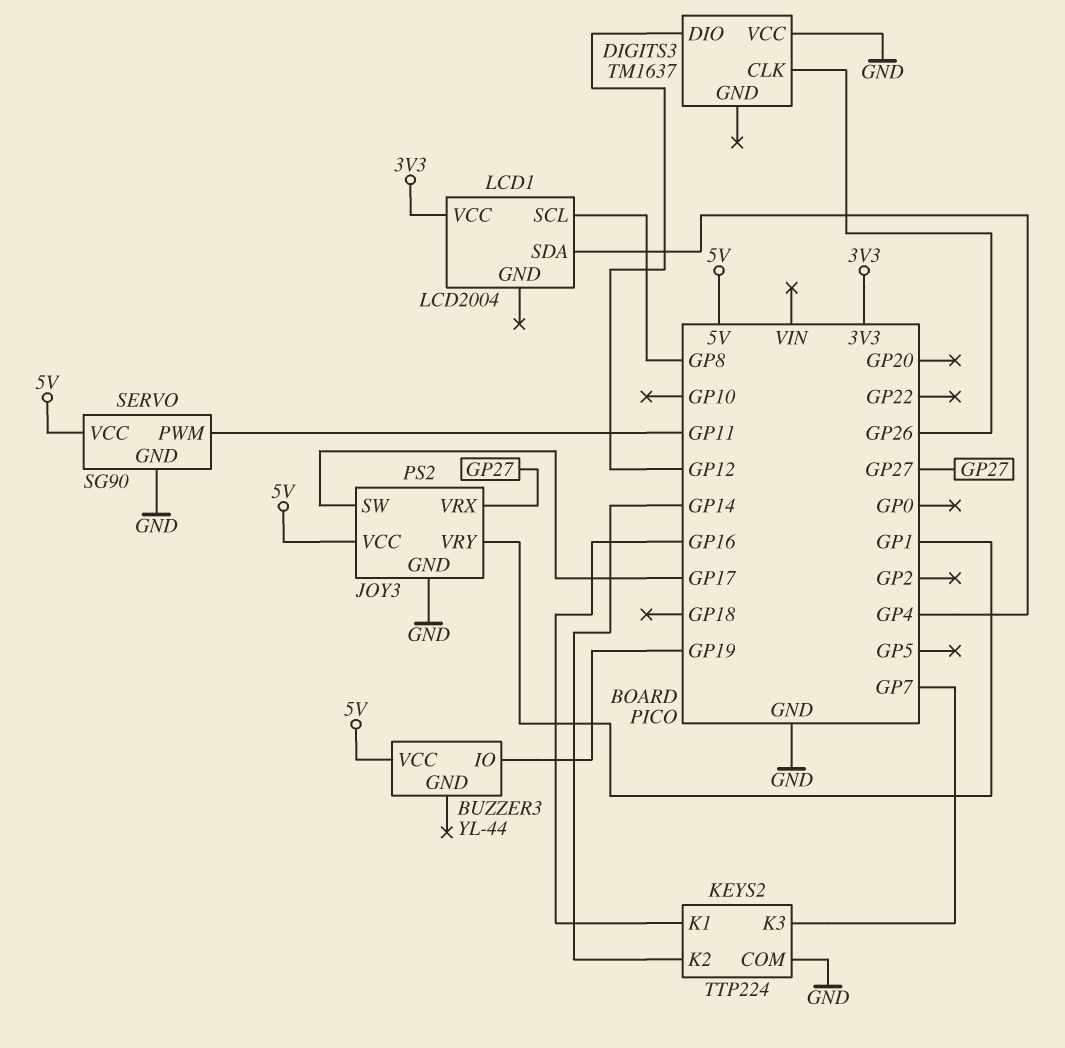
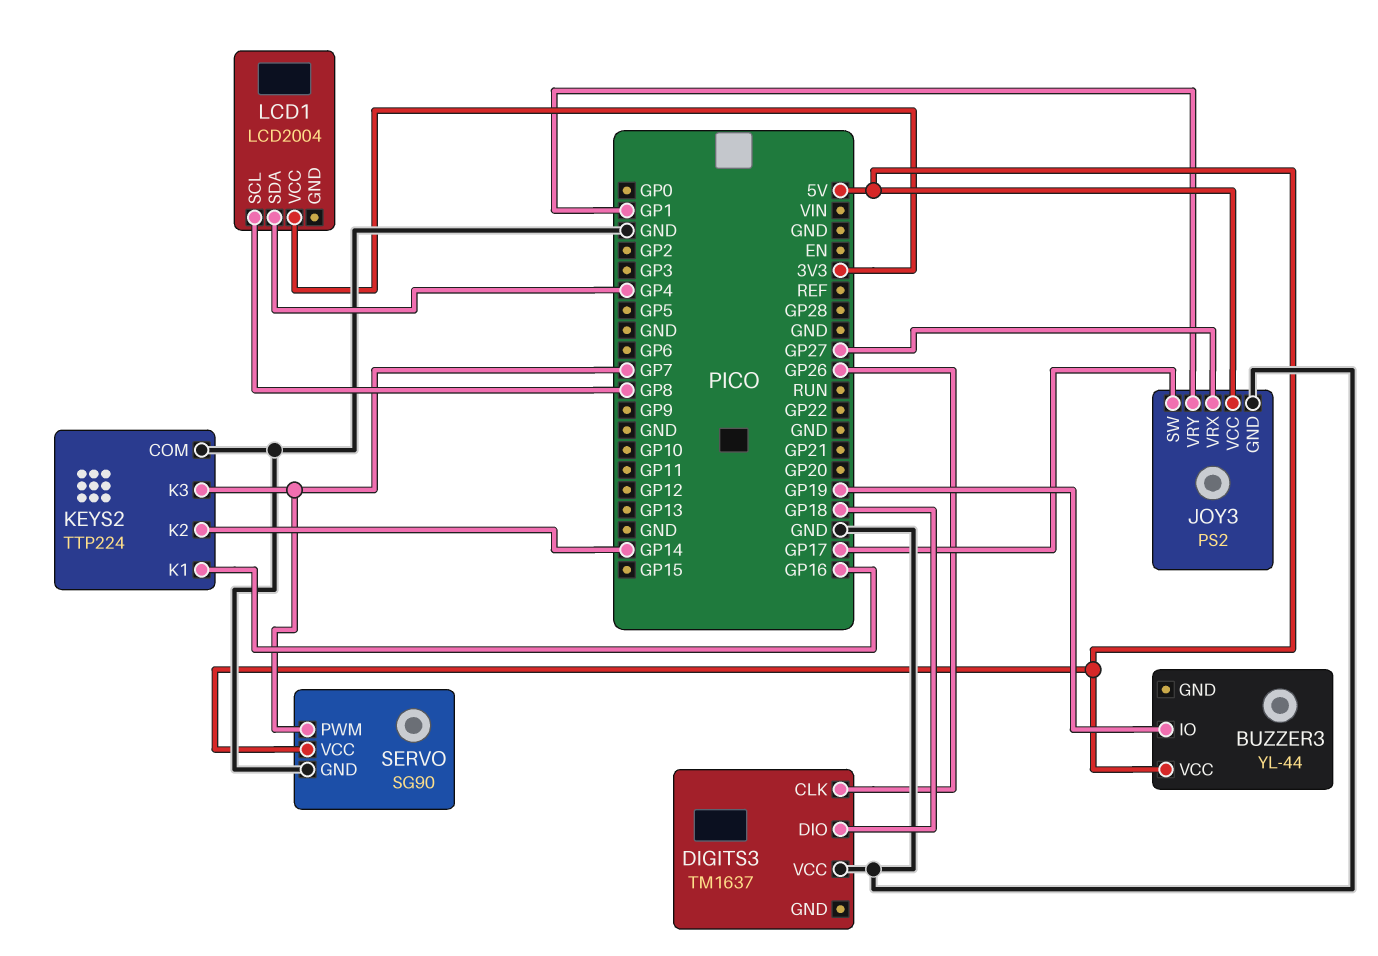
DIGITS3 pin DIO: GP12 -> GP18
SERVO pin PWM: GP11 -> GP7

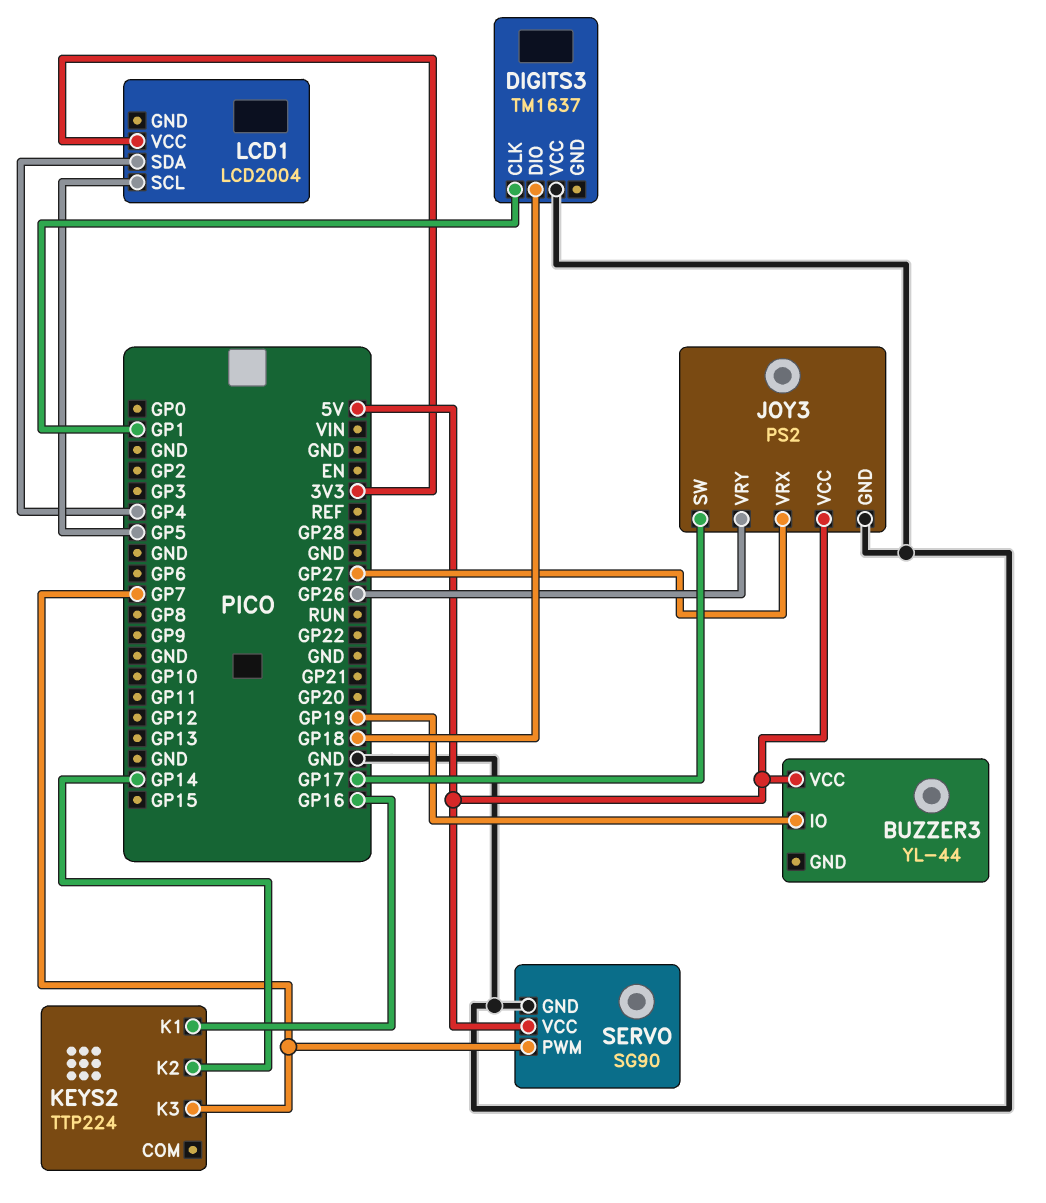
DIGITS3 pin CLK: GP26 -> GP1
JOY3 pin VRY: GP1 -> GP26
KEYS2 pin COM: GND -> none
LCD1 pin SCL: GP8 -> GP5

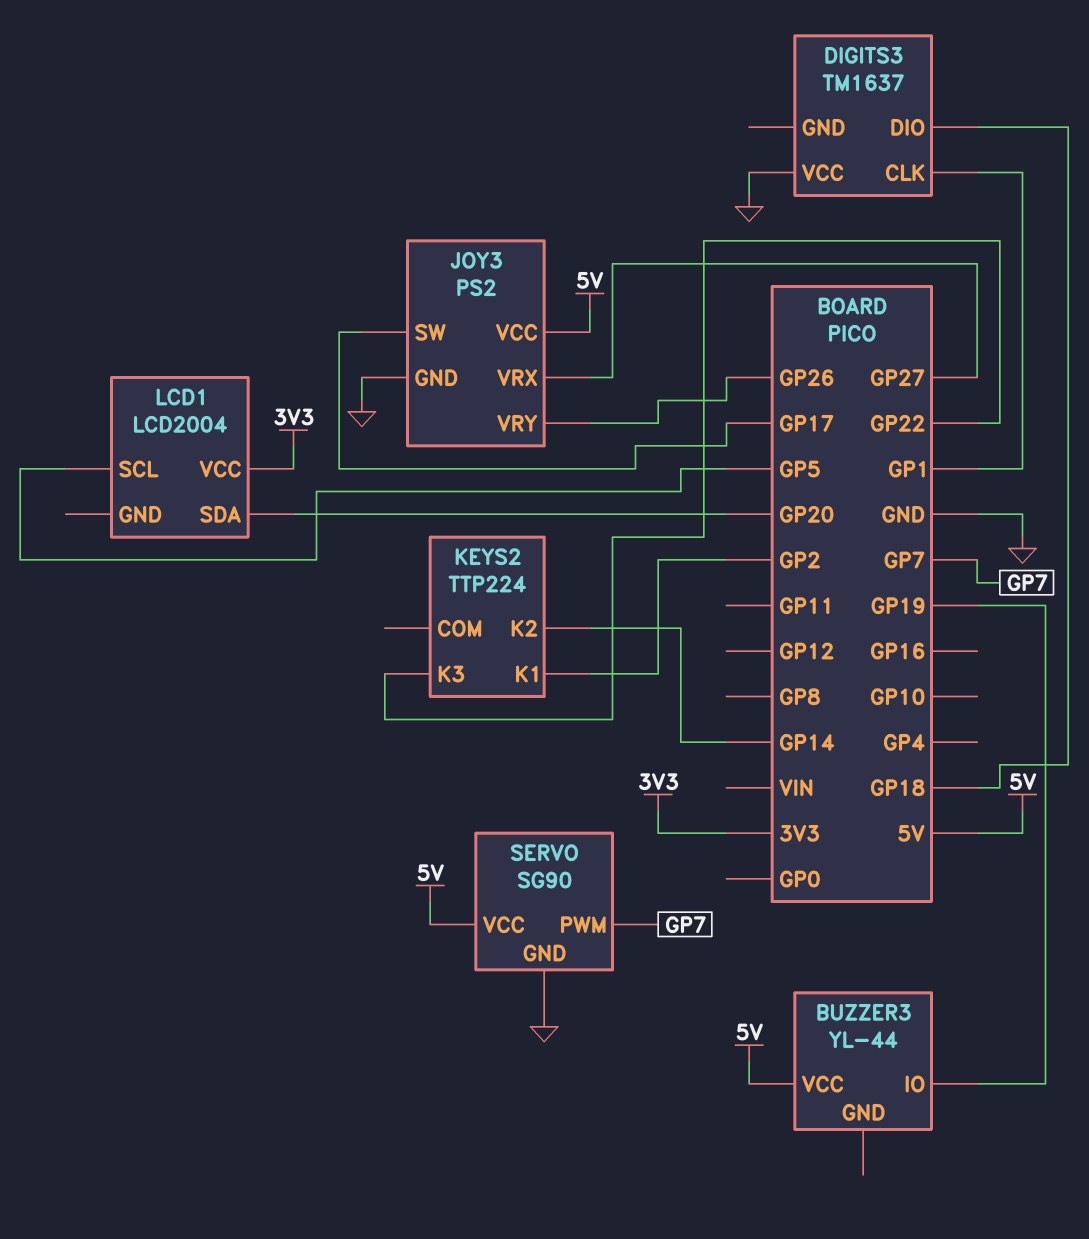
KEYS2 pin K1: GP16 -> GP2
KEYS2 pin K3: GP7 -> GP22
LCD1 pin SDA: GP4 -> GP20

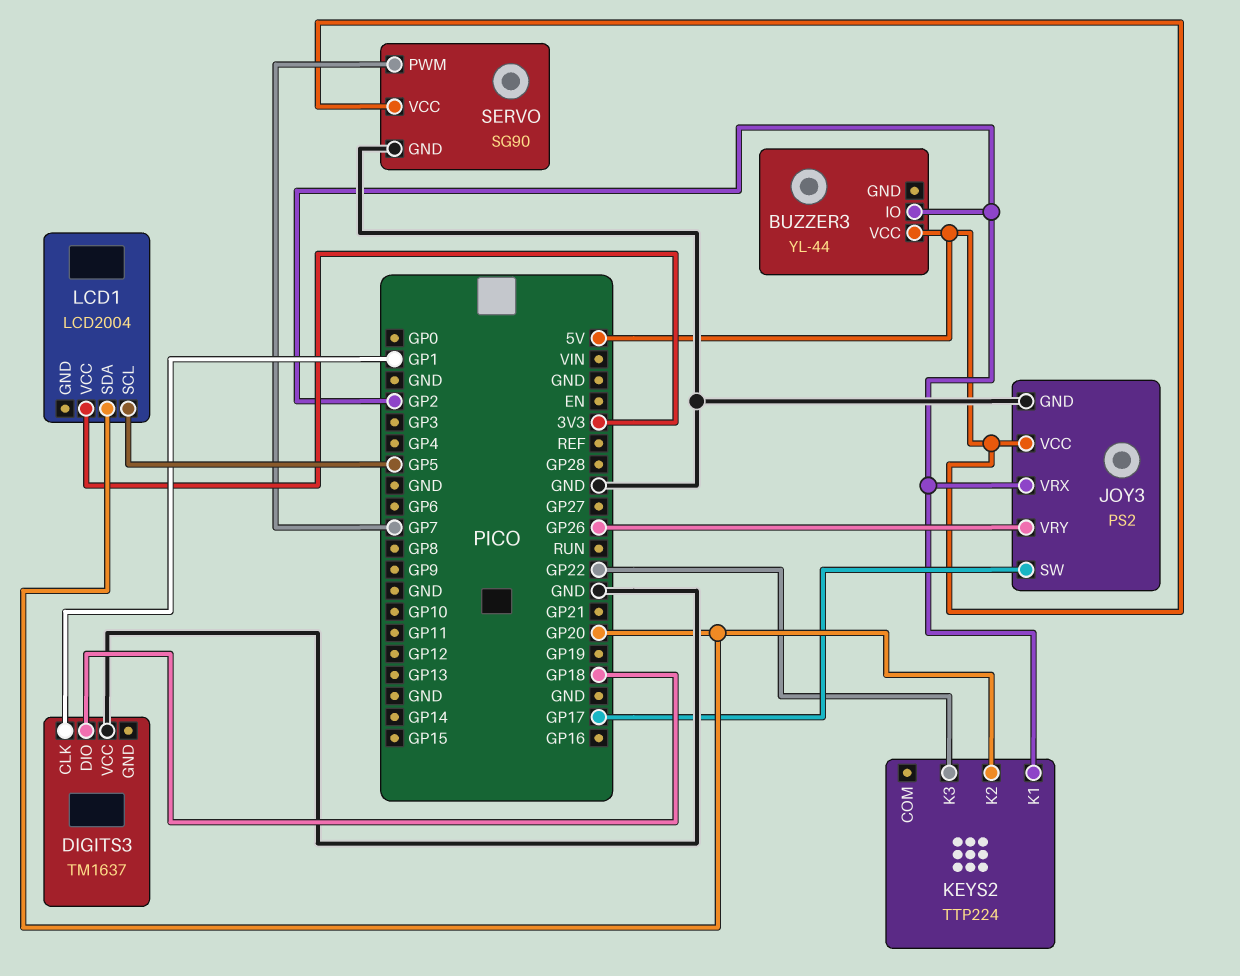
BUZZER3 pin IO: GP19 -> GP2
JOY3 pin VRX: GP27 -> GP2
KEYS2 pin K2: GP14 -> GP20

